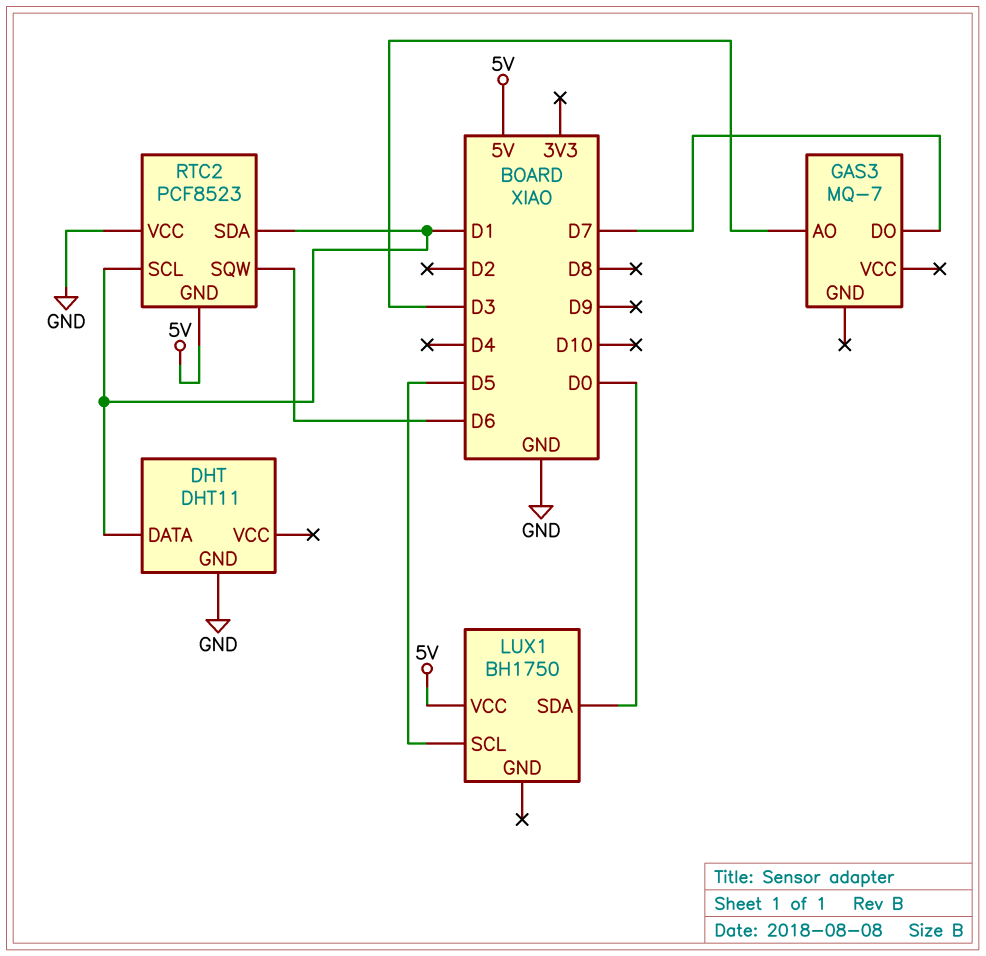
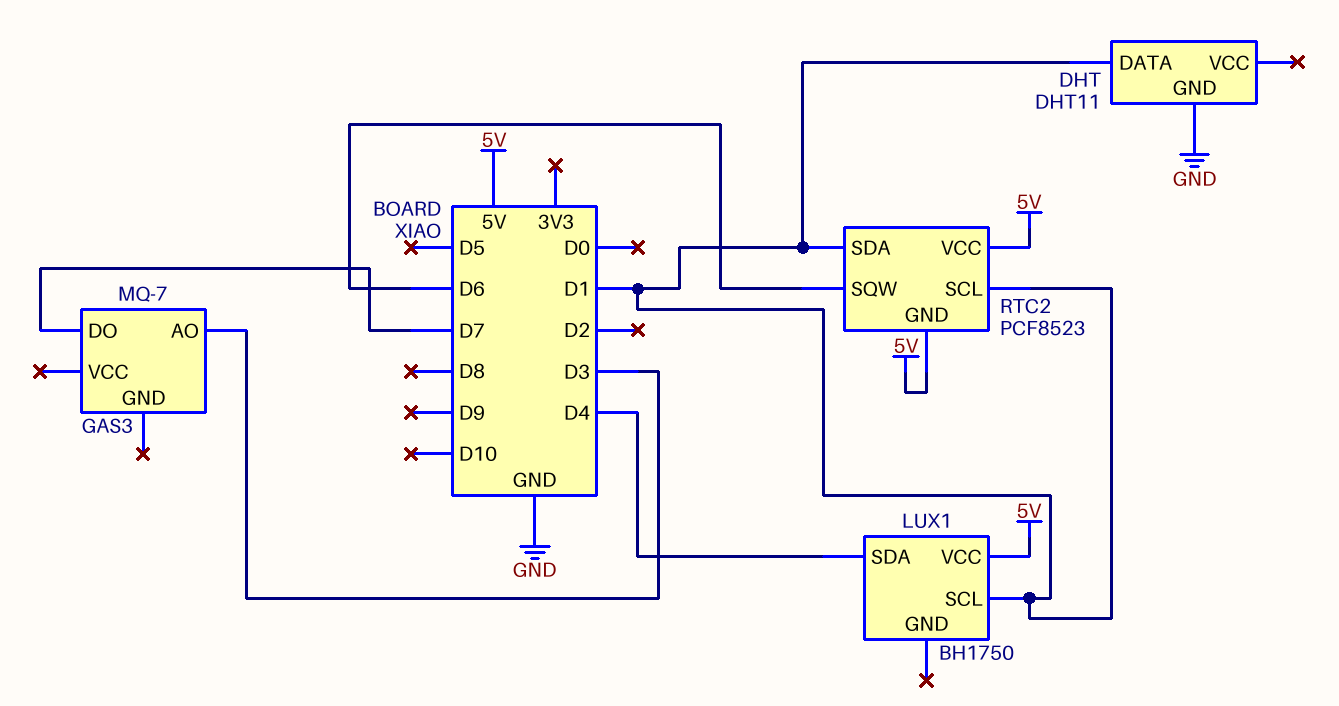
LUX1 pin SCL: D5 -> D1
LUX1 pin SDA: D0 -> D4
RTC2 pin VCC: GND -> 5V

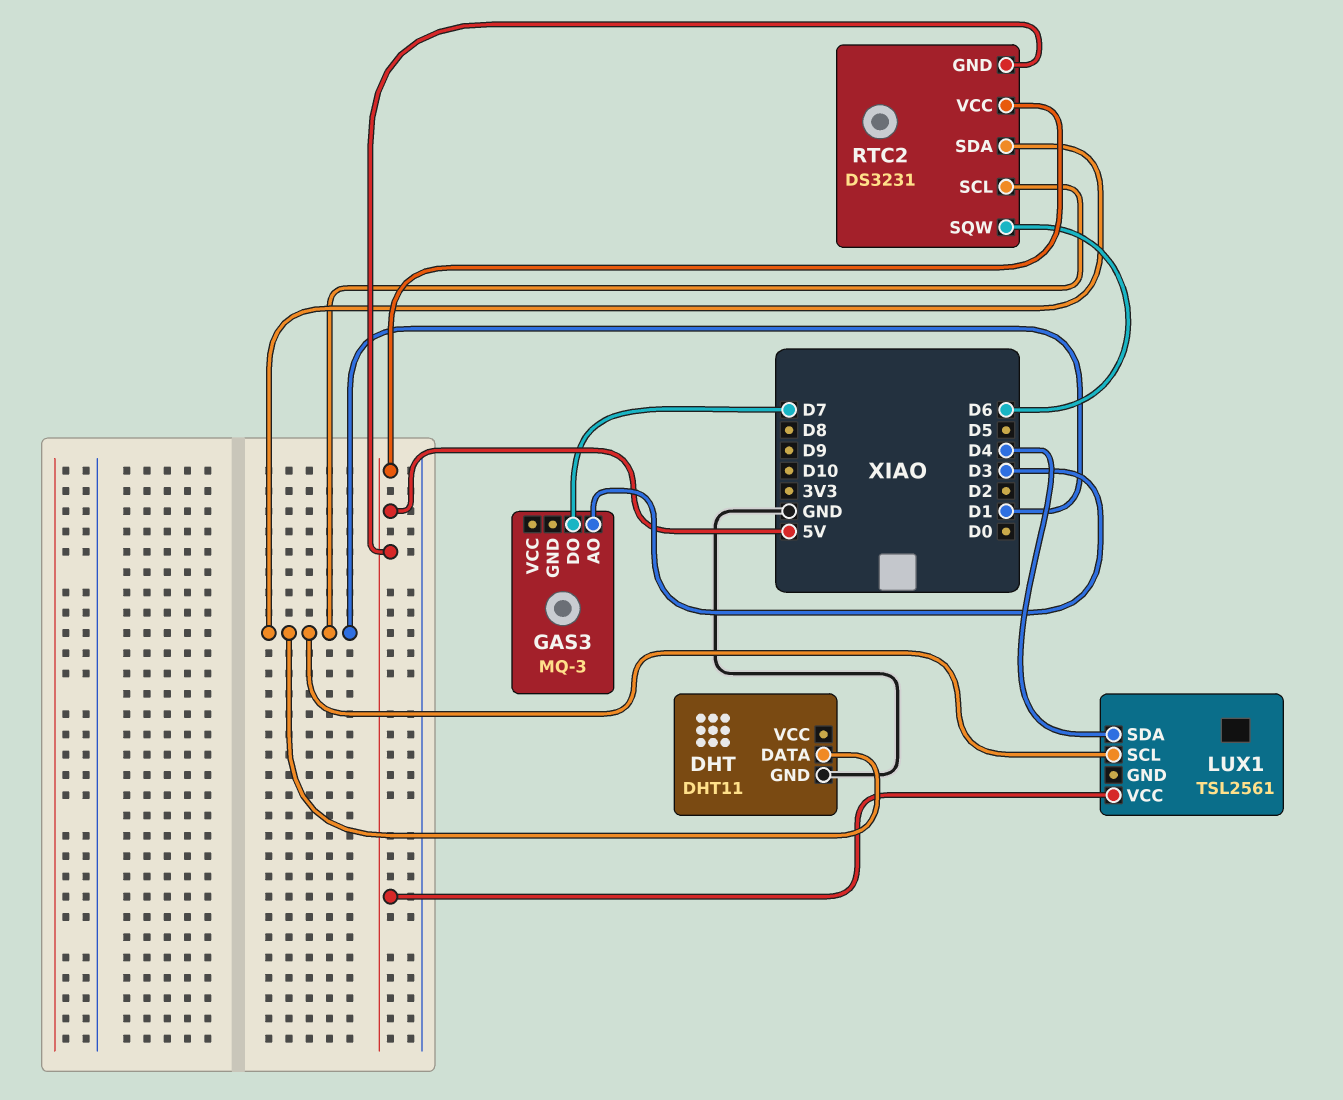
GAS3: MQ-7 -> MQ-3
LUX1: BH1750 -> TSL2561
RTC2: PCF8523 -> DS3231

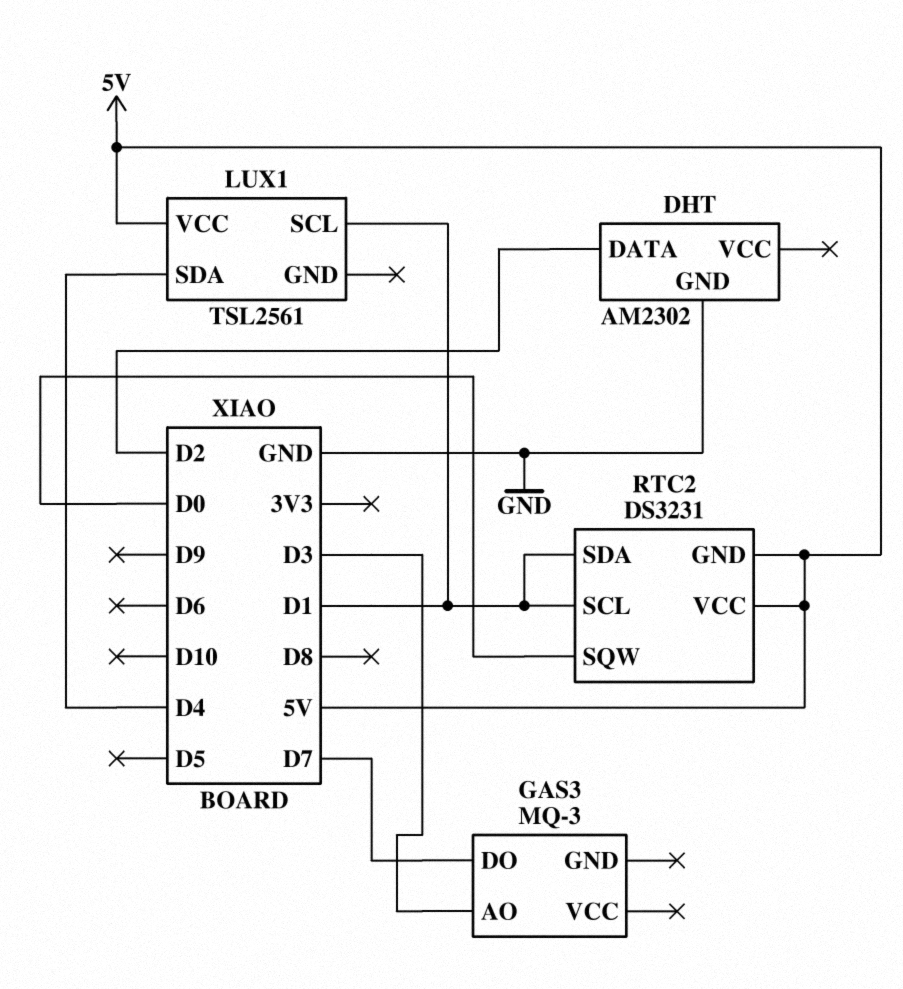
DHT: DHT11 -> AM2302
DHT pin DATA: D1 -> D2
RTC2 pin SQW: D6 -> D0

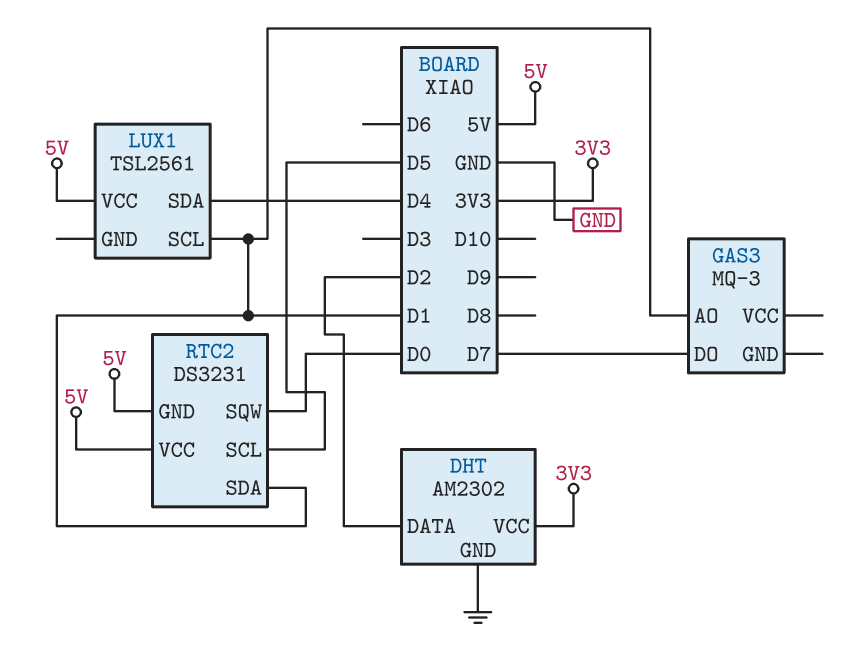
DHT pin VCC: none -> 3V3
GAS3 pin AO: D3 -> D1
RTC2 pin SCL: D1 -> D5

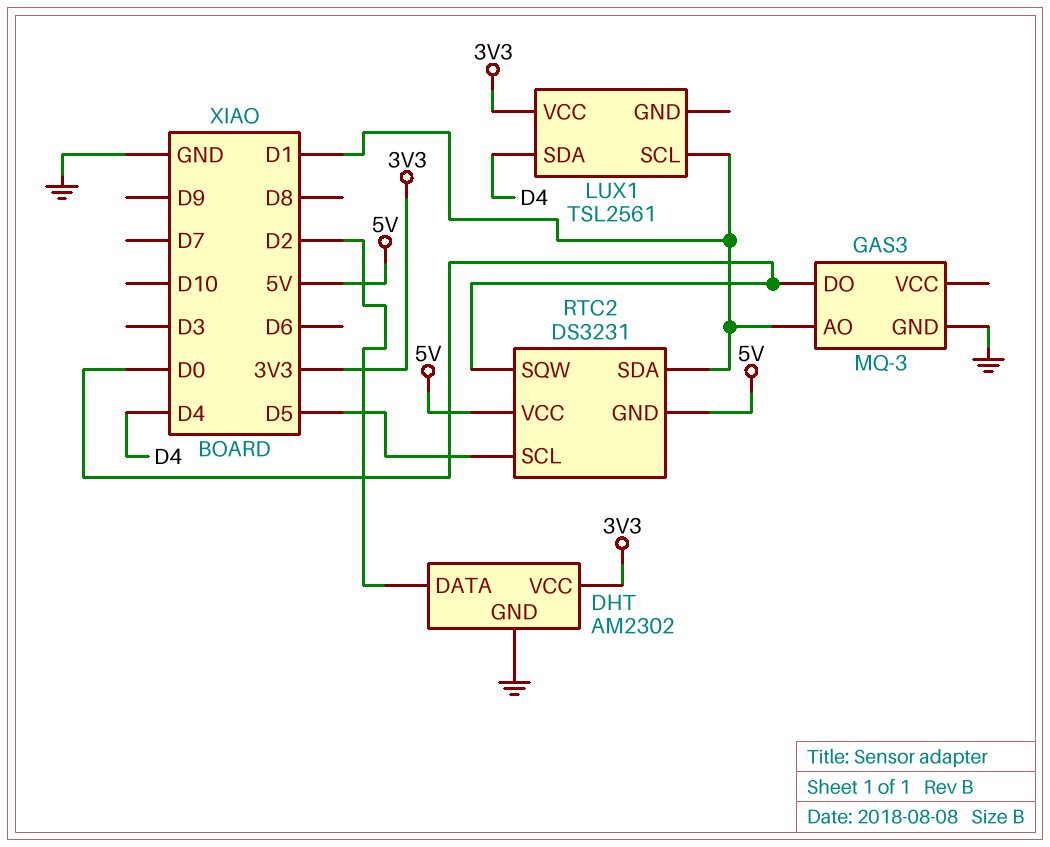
GAS3 pin DO: D7 -> D0
GAS3 pin GND: none -> GND
LUX1 pin VCC: 5V -> 3V3

